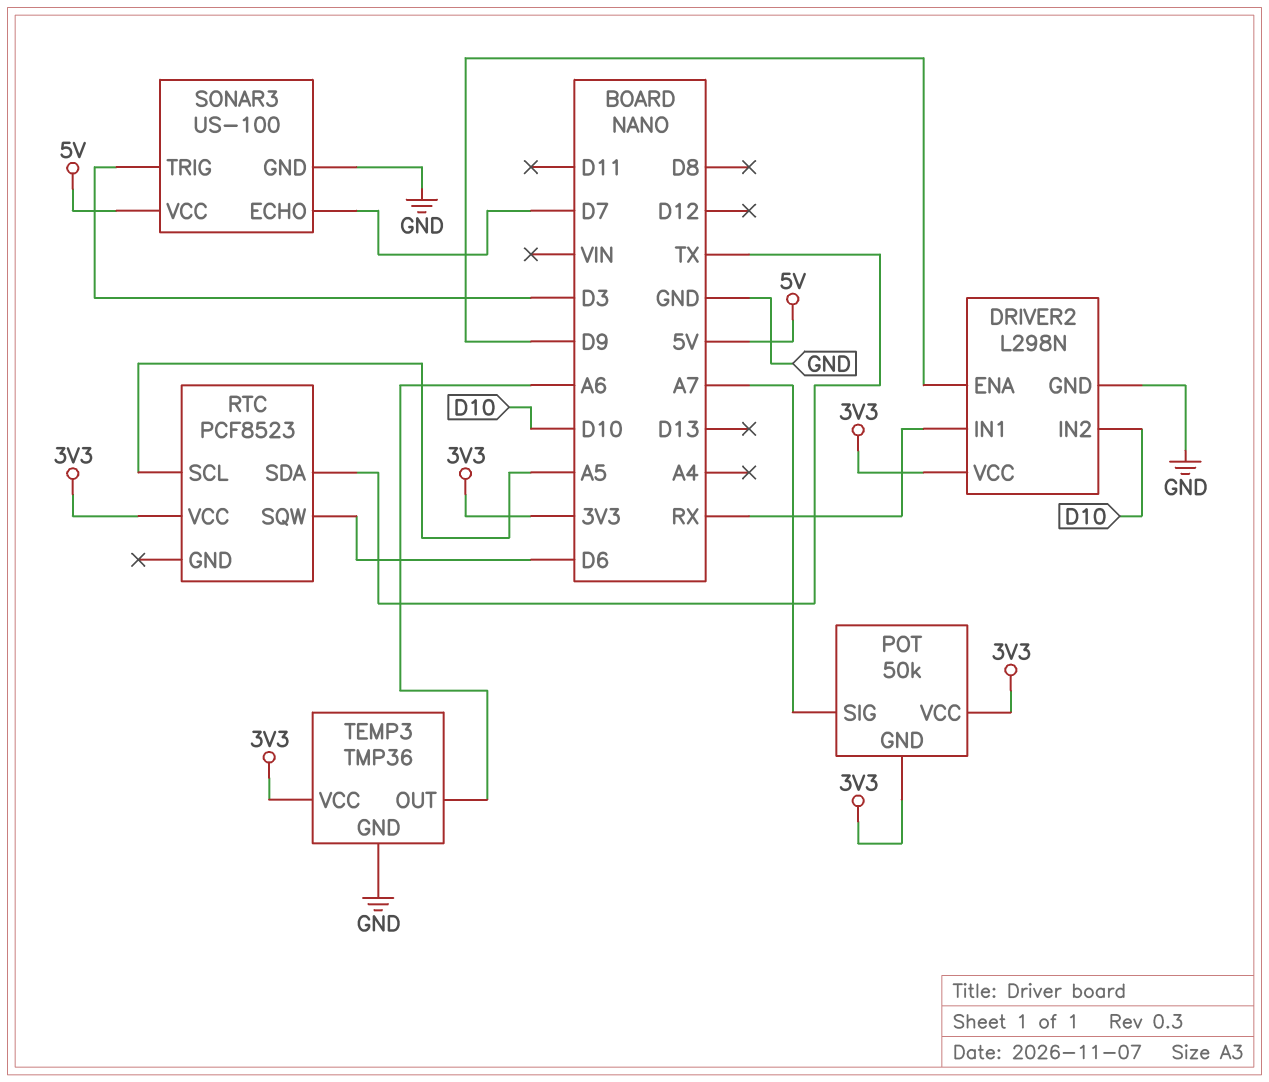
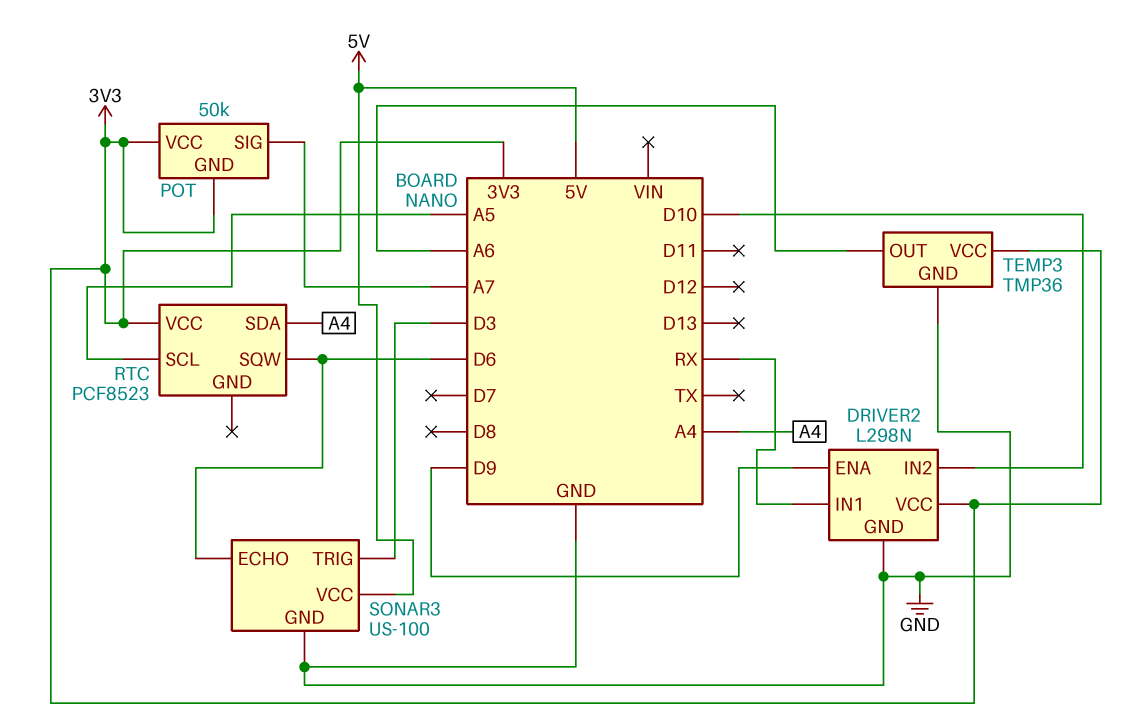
RTC pin SDA: TX -> A4
SONAR3 pin ECHO: D7 -> D6

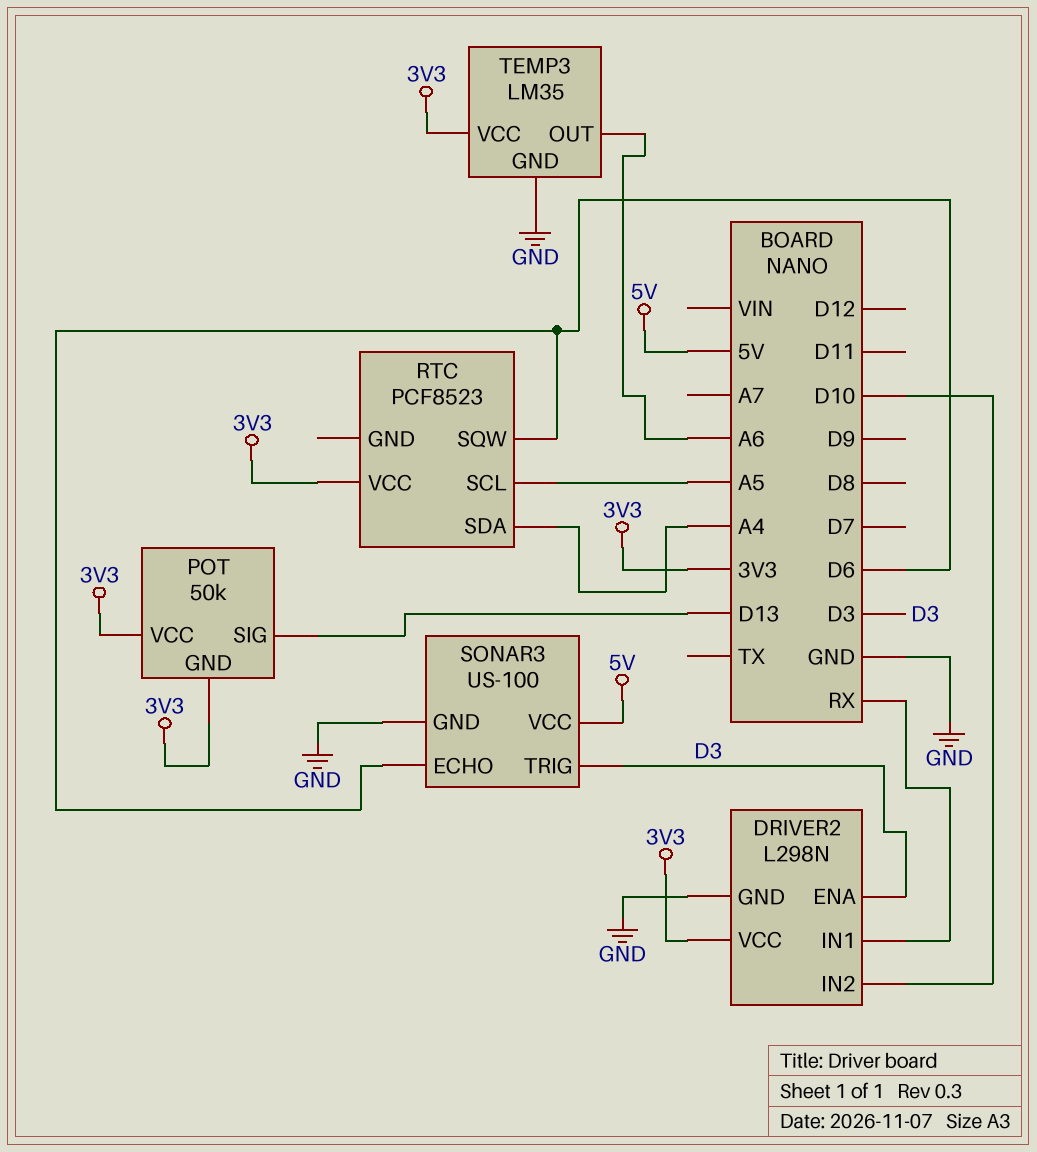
DRIVER2 pin ENA: D9 -> D3
POT pin SIG: A7 -> D13
TEMP3: TMP36 -> LM35

